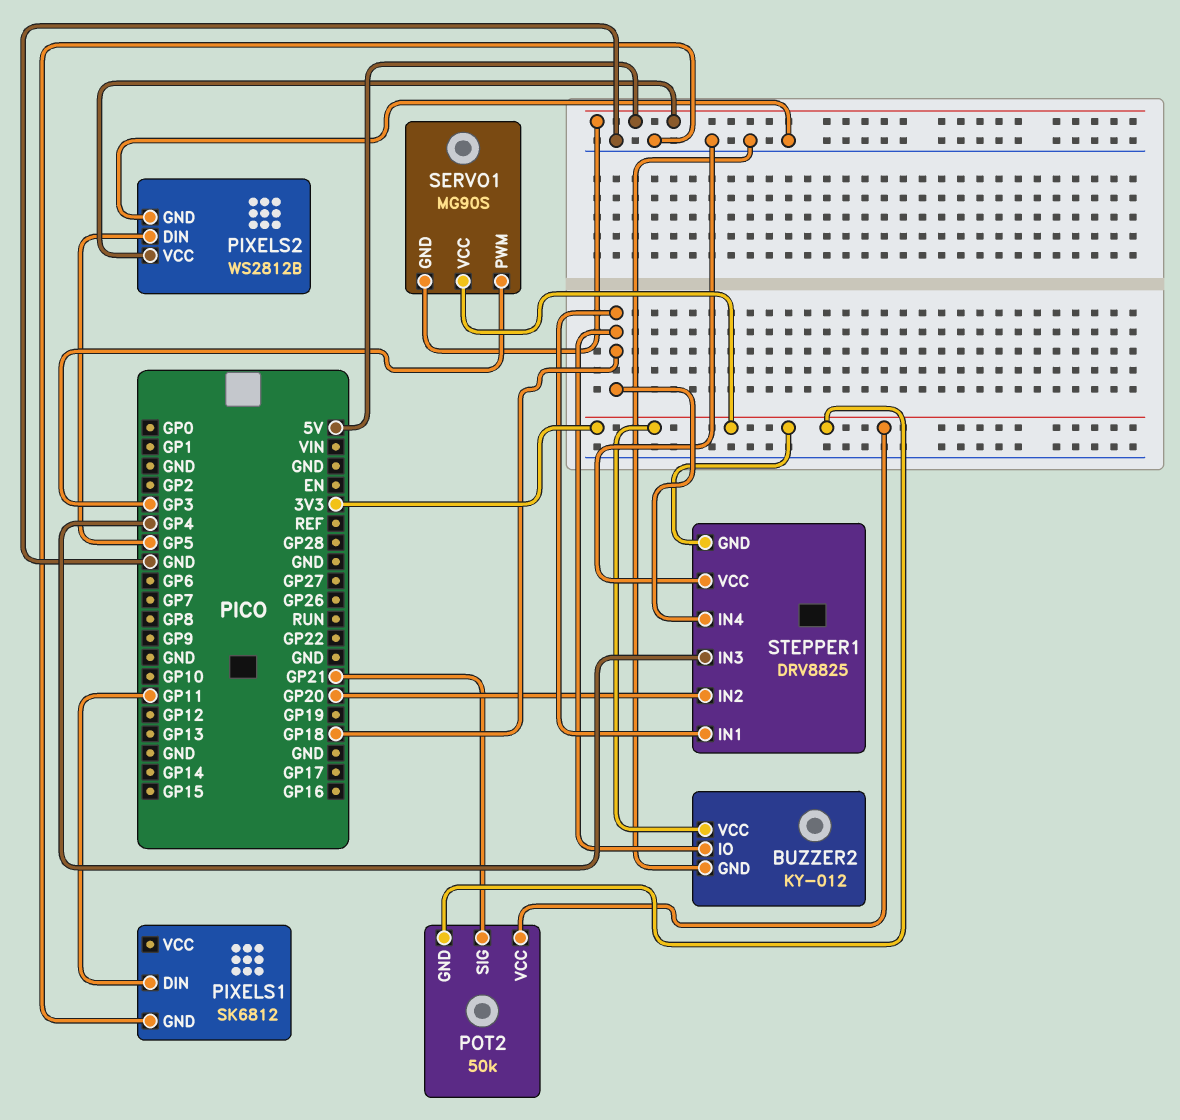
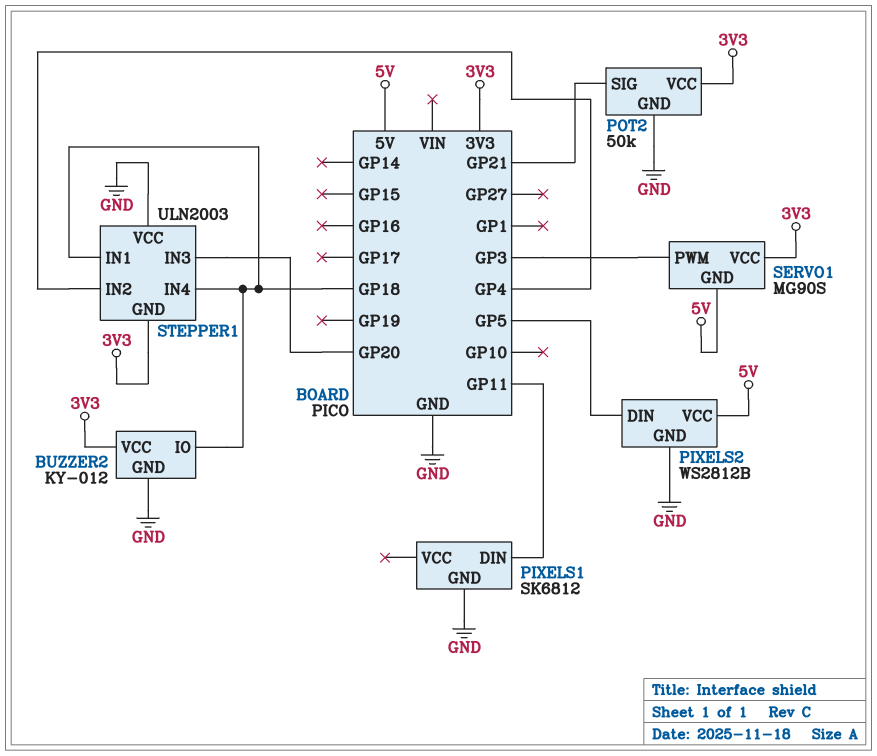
POT2 pin GND: 3V3 -> GND
STEPPER1: DRV8825 -> ULN2003
STEPPER1 pin IN2: GP20 -> GP4
STEPPER1 pin IN3: GP4 -> GP20

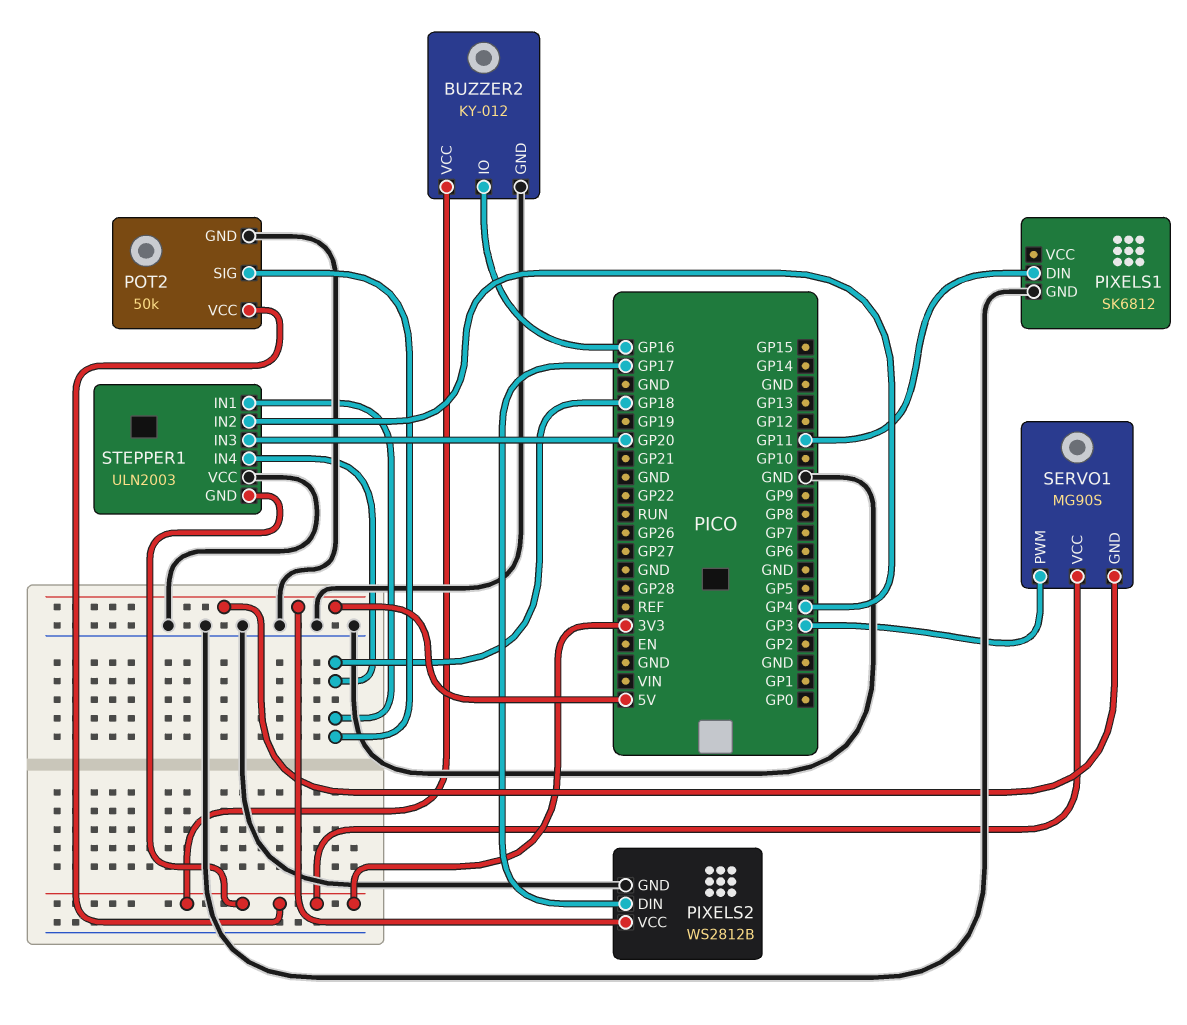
BUZZER2 pin IO: GP18 -> GP16
PIXELS2 pin DIN: GP5 -> GP17
POT2 pin SIG: GP21 -> GP18

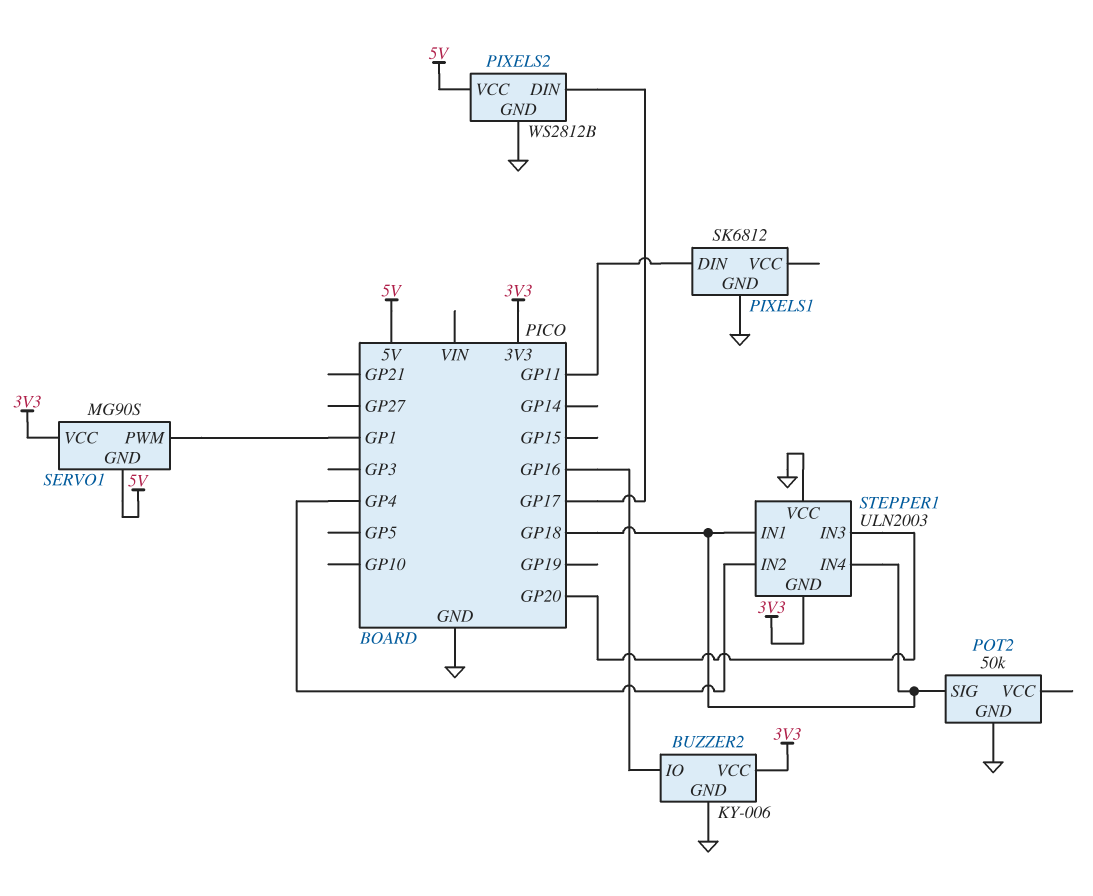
BUZZER2: KY-012 -> KY-006
POT2 pin VCC: 3V3 -> none
SERVO1 pin PWM: GP3 -> GP1

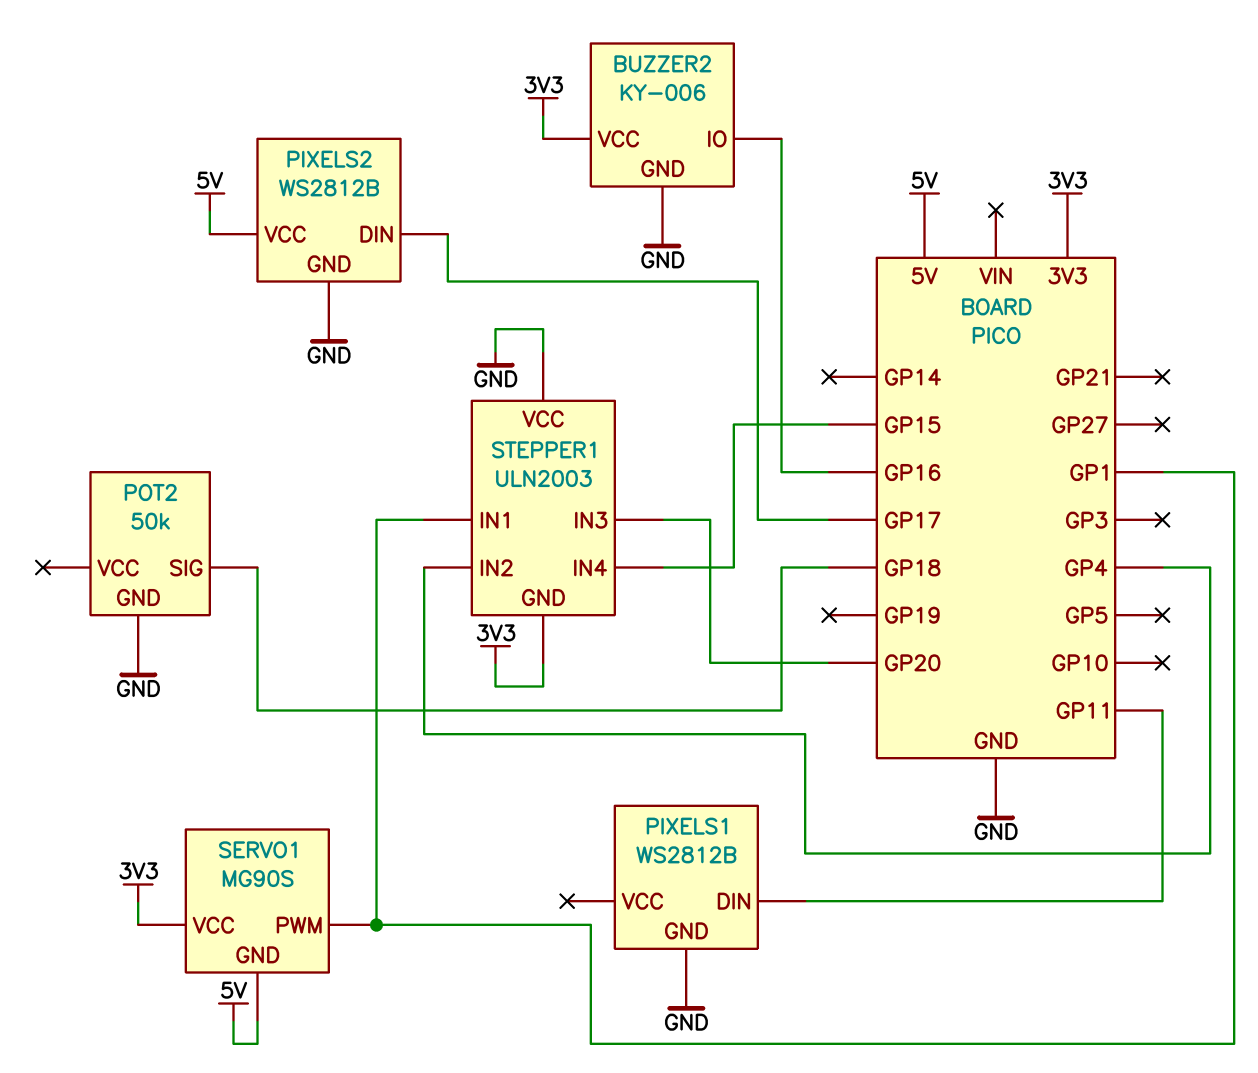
PIXELS1: SK6812 -> WS2812B
STEPPER1 pin IN1: GP18 -> GP1
STEPPER1 pin IN4: GP18 -> GP15

